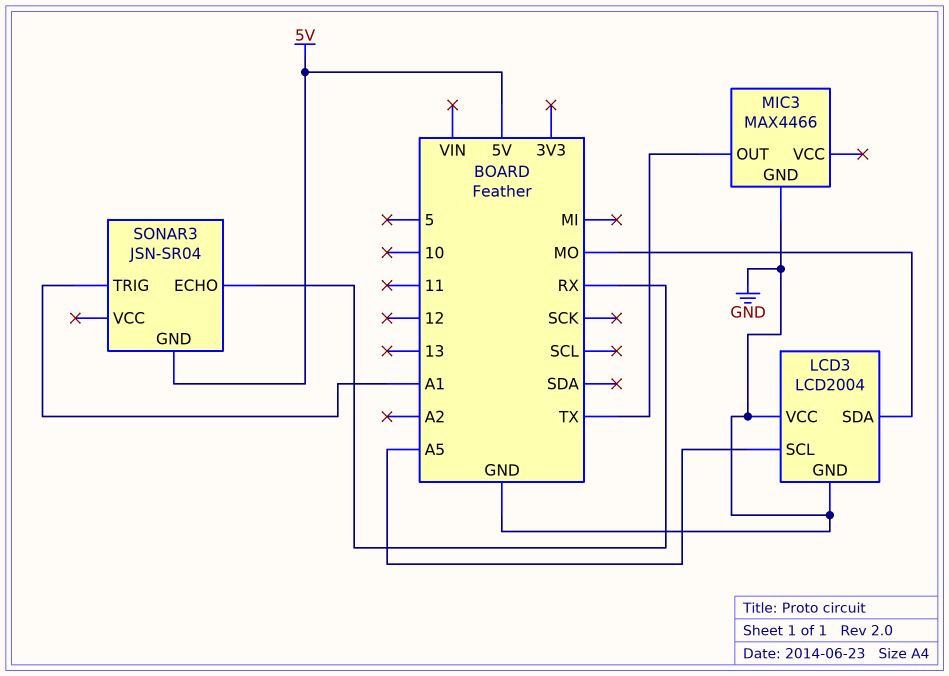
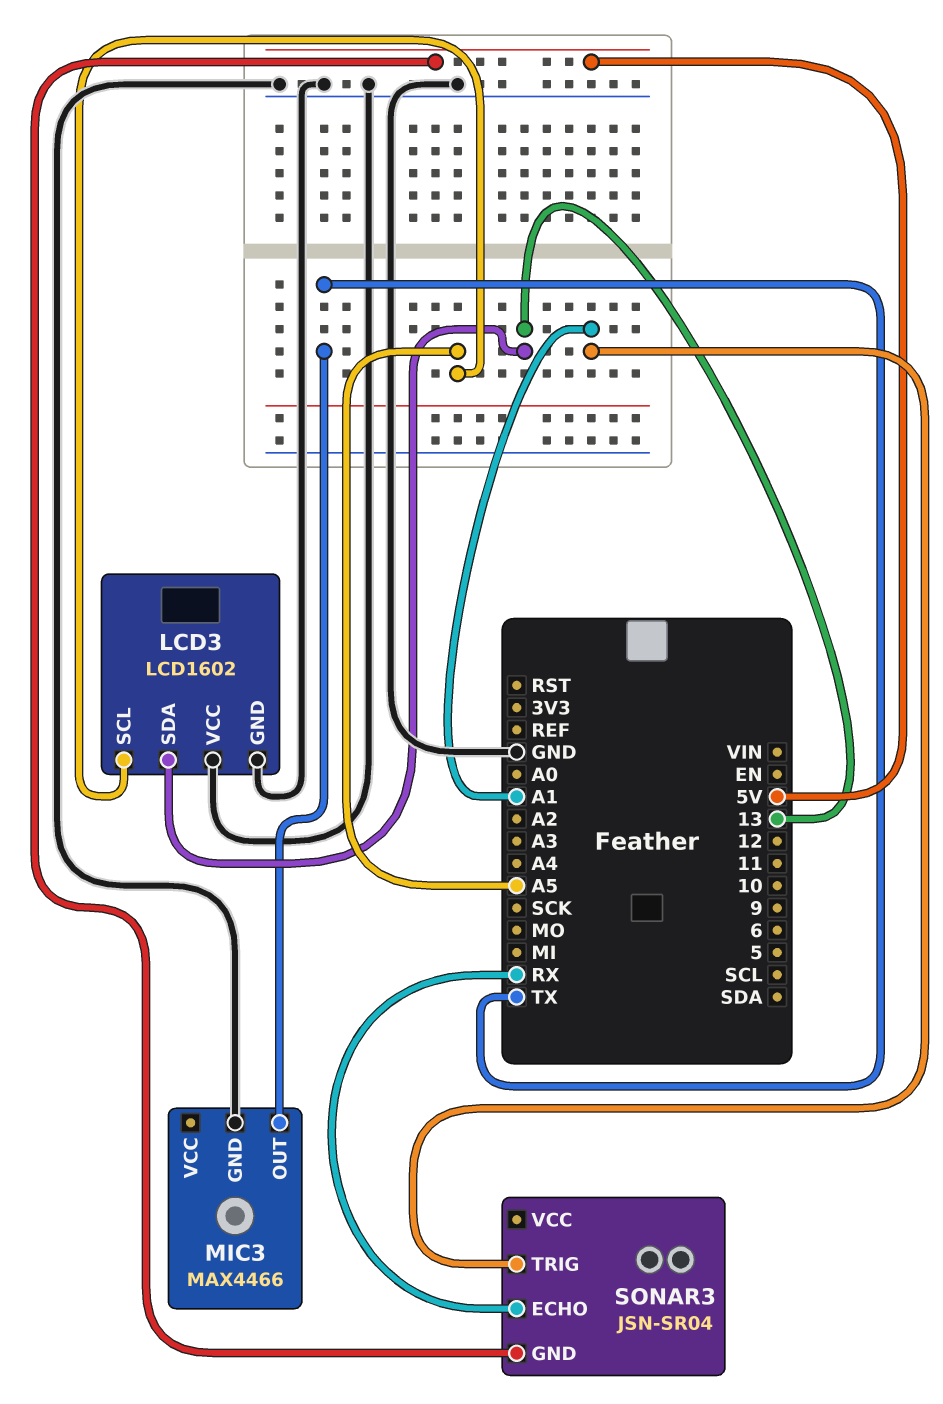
LCD3: LCD2004 -> LCD1602
LCD3 pin SDA: MO -> 13

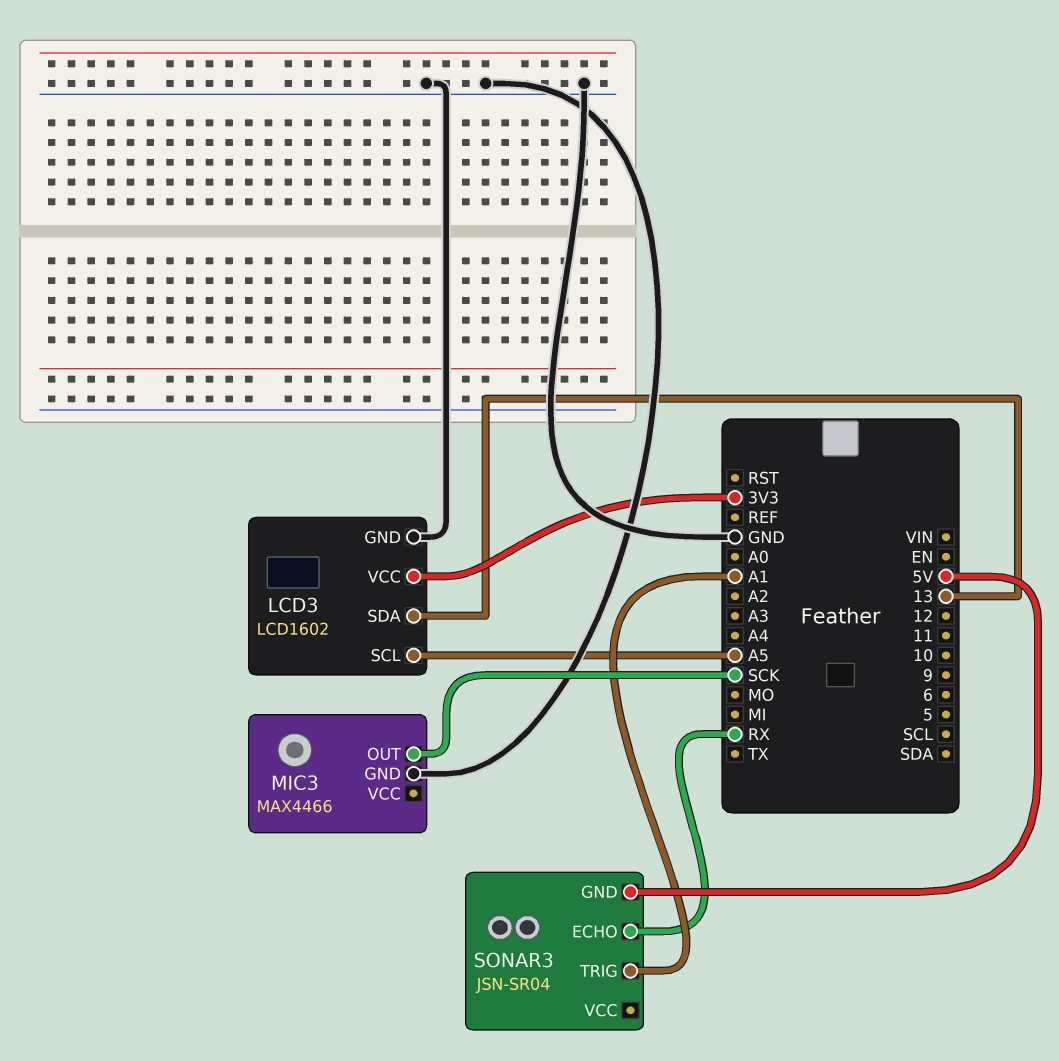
LCD3 pin VCC: GND -> 3V3
MIC3 pin OUT: TX -> SCK

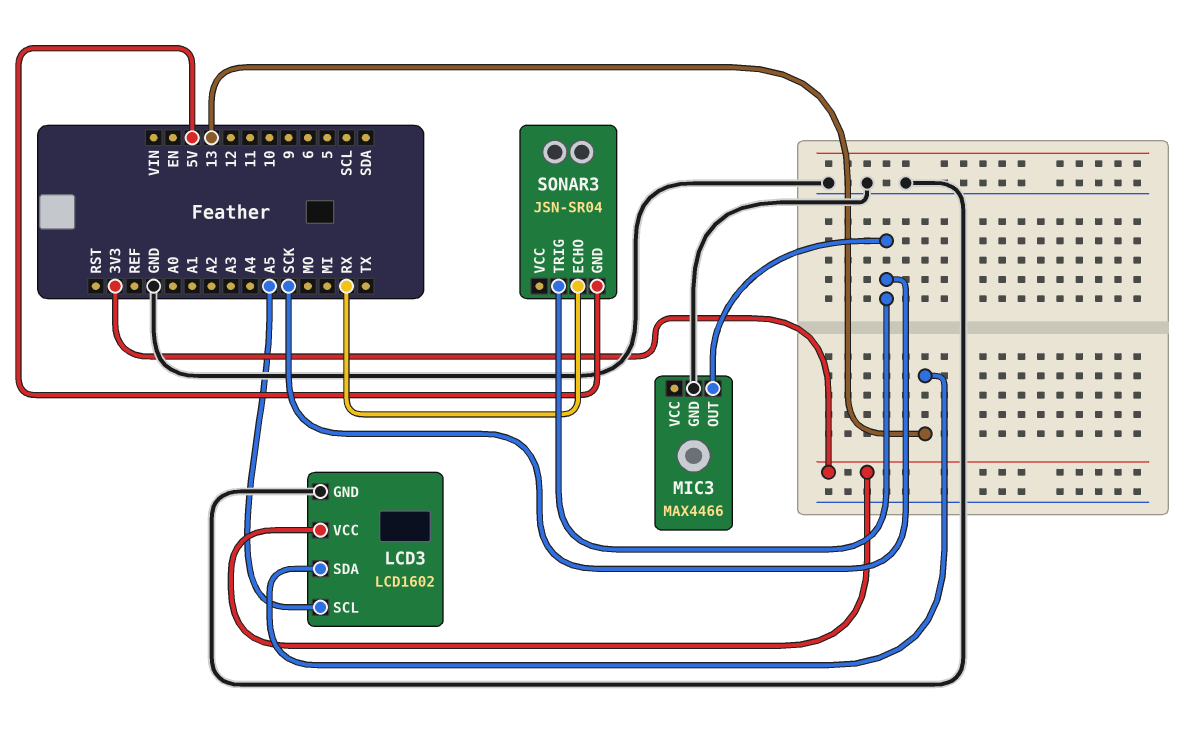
SONAR3 pin TRIG: A1 -> SCK

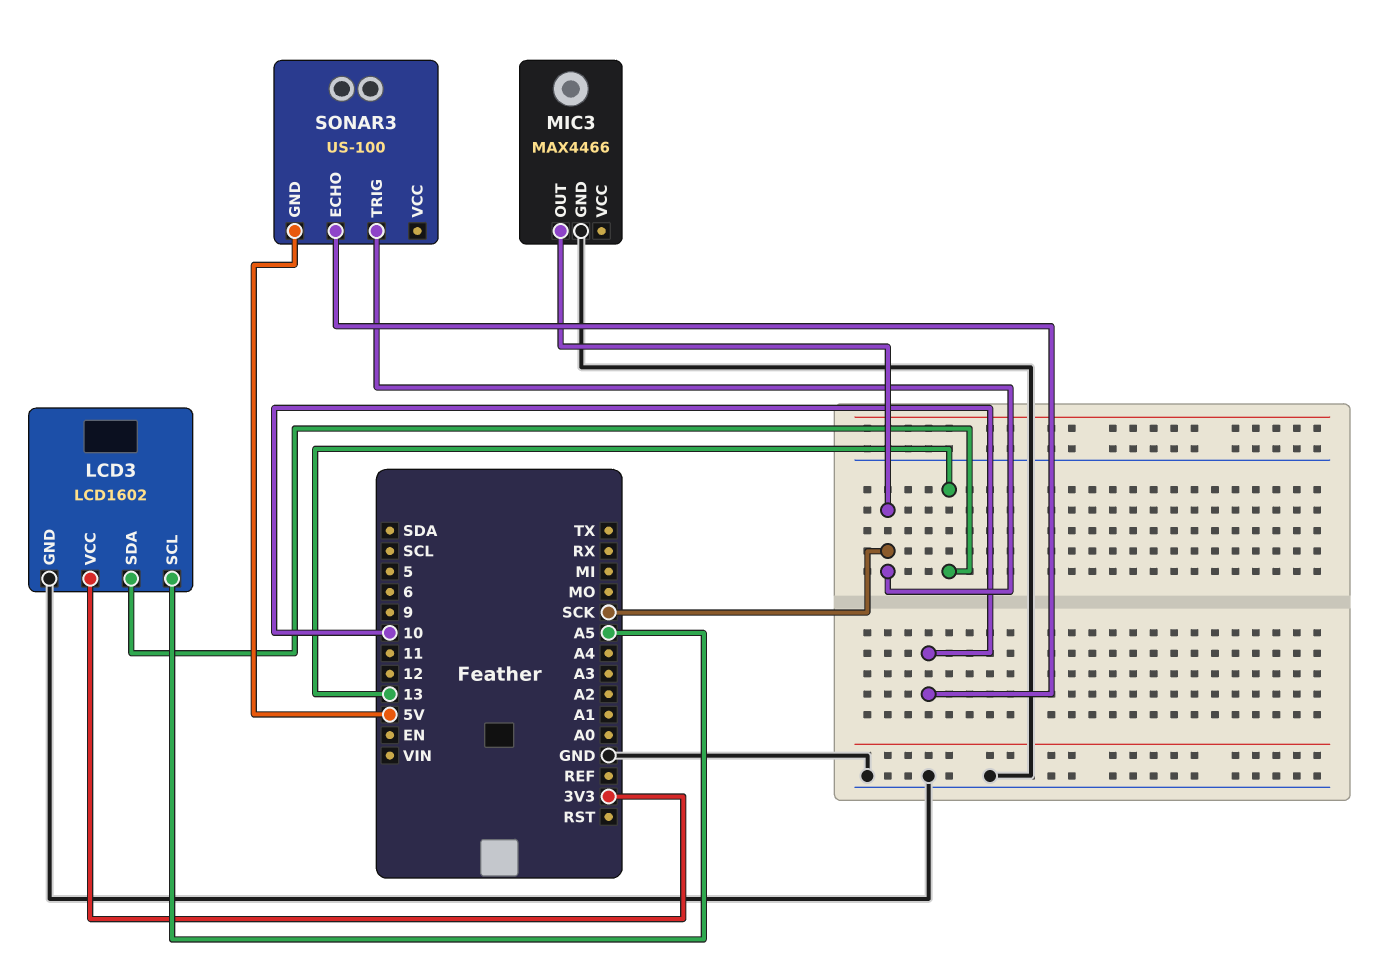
SONAR3: JSN-SR04 -> US-100
SONAR3 pin ECHO: RX -> 10

